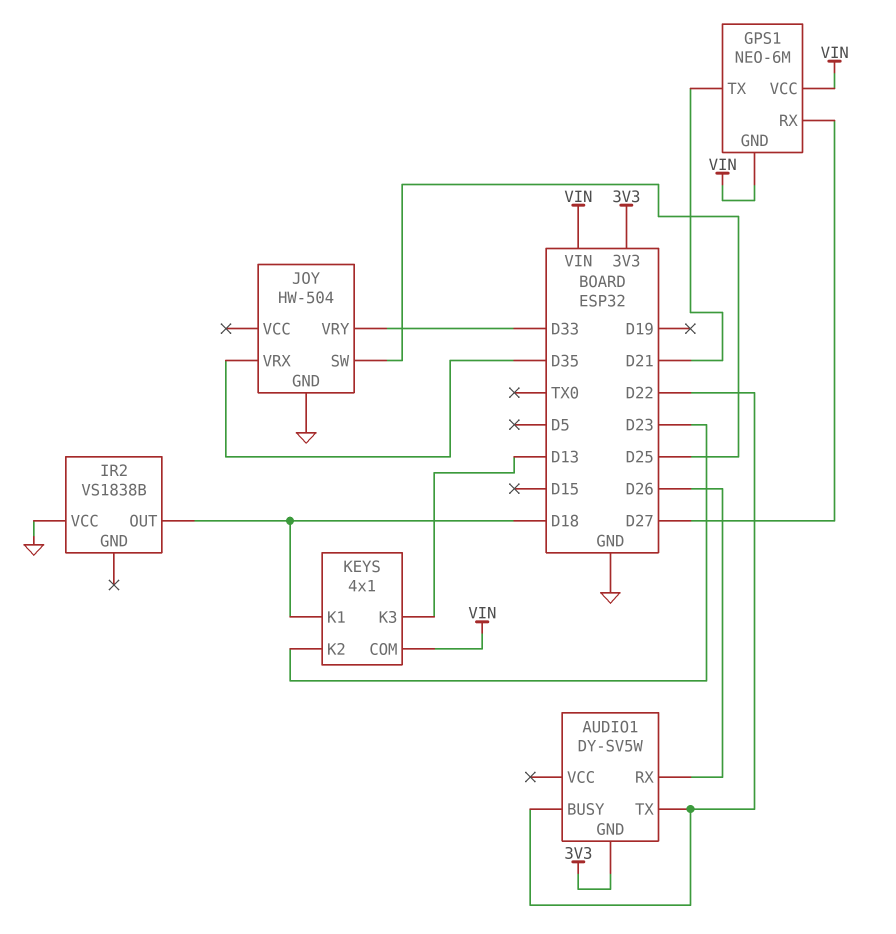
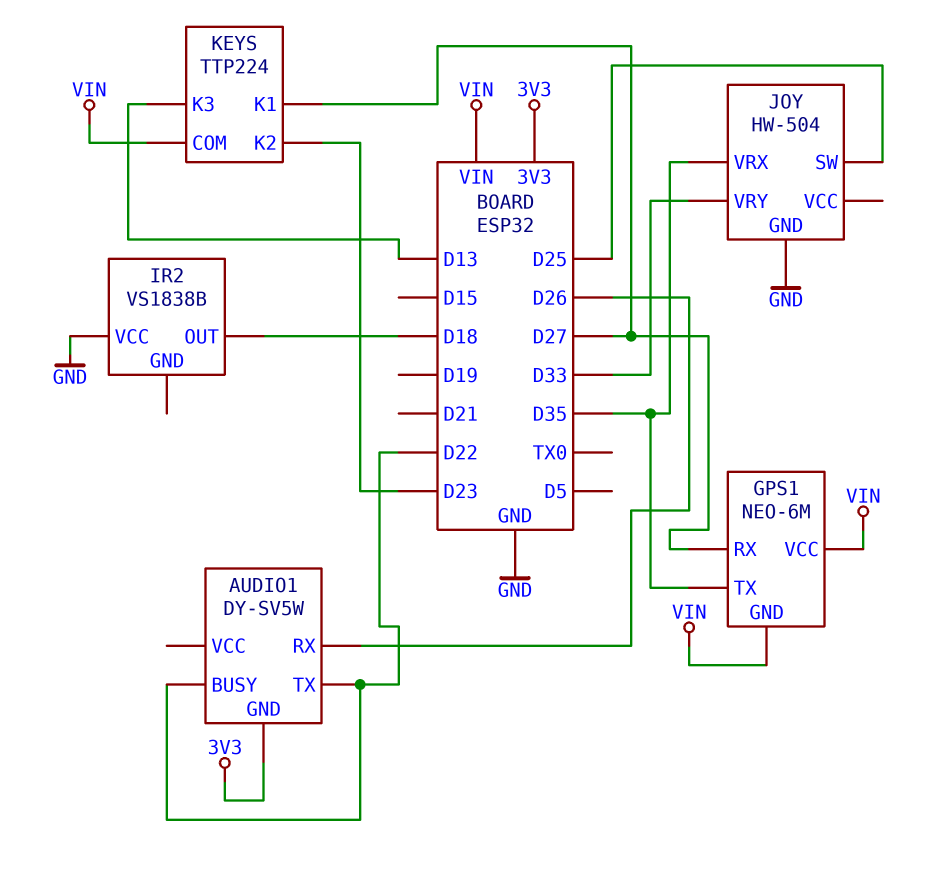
GPS1 pin TX: D21 -> D35
KEYS: 4x1 -> TTP224
KEYS pin K1: D18 -> D27

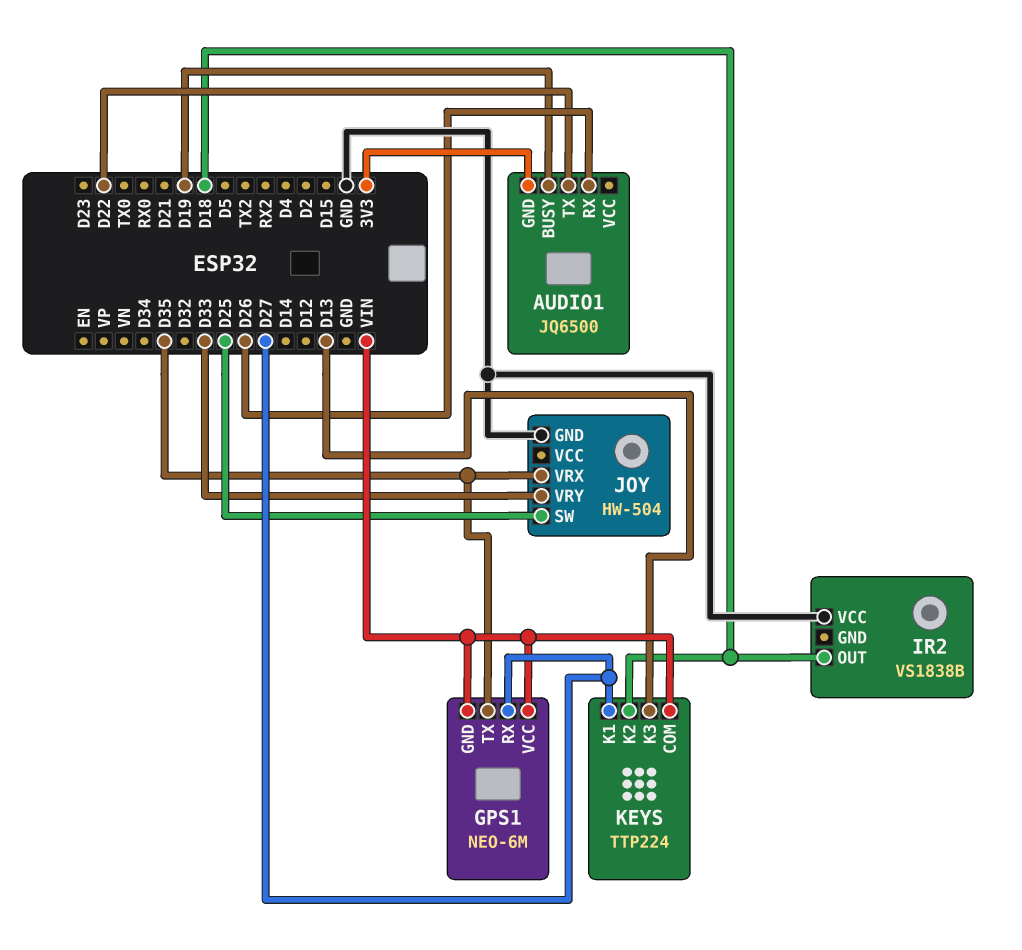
AUDIO1: DY-SV5W -> JQ6500
AUDIO1 pin BUSY: D22 -> D19
KEYS pin K2: D23 -> D18

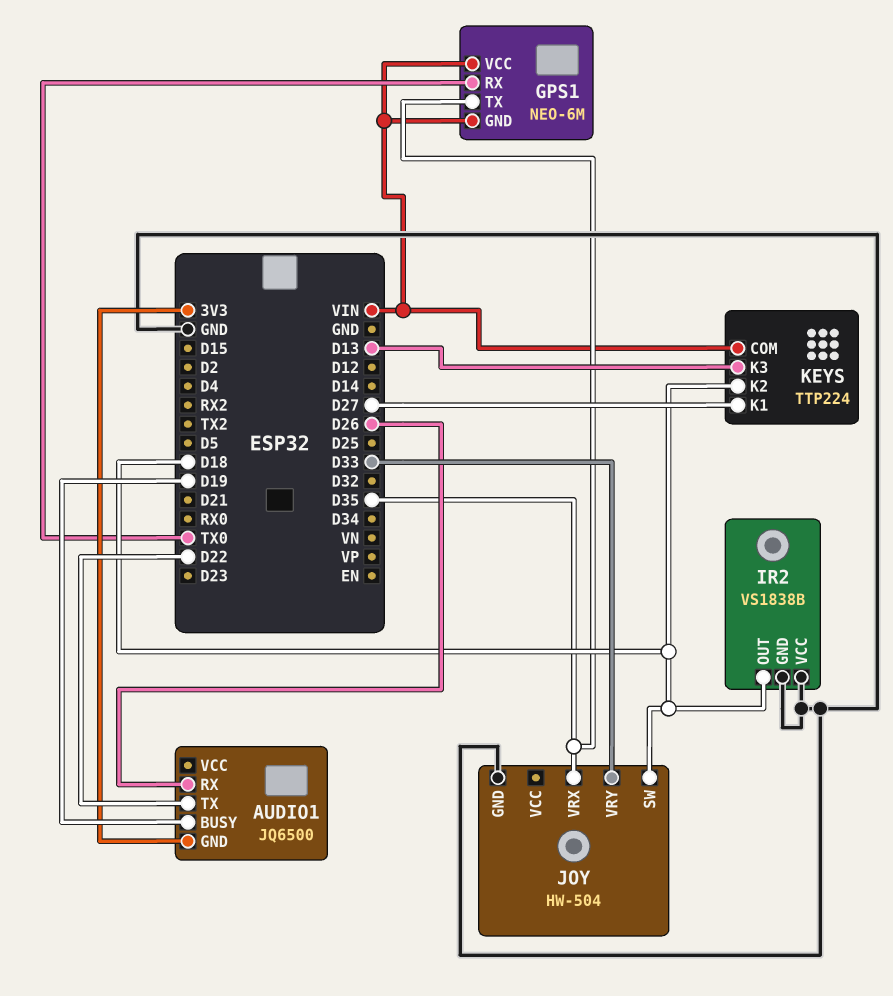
GPS1 pin RX: D27 -> TX0
IR2 pin GND: none -> GND
JOY pin SW: D25 -> D18

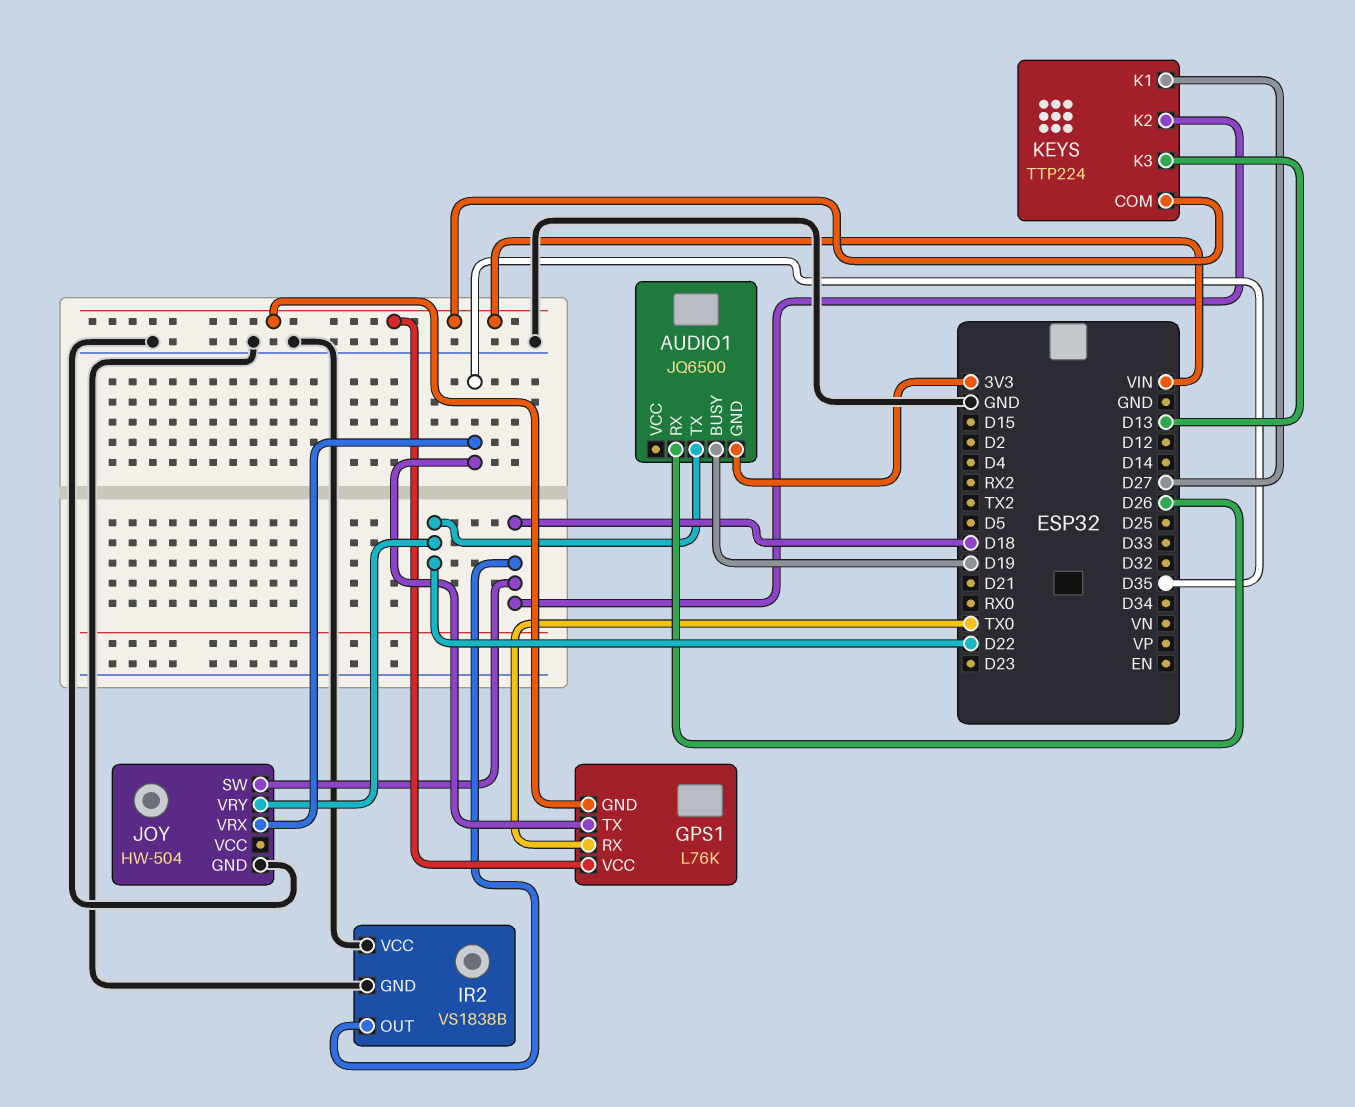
GPS1: NEO-6M -> L76K
JOY pin VRY: D33 -> D22

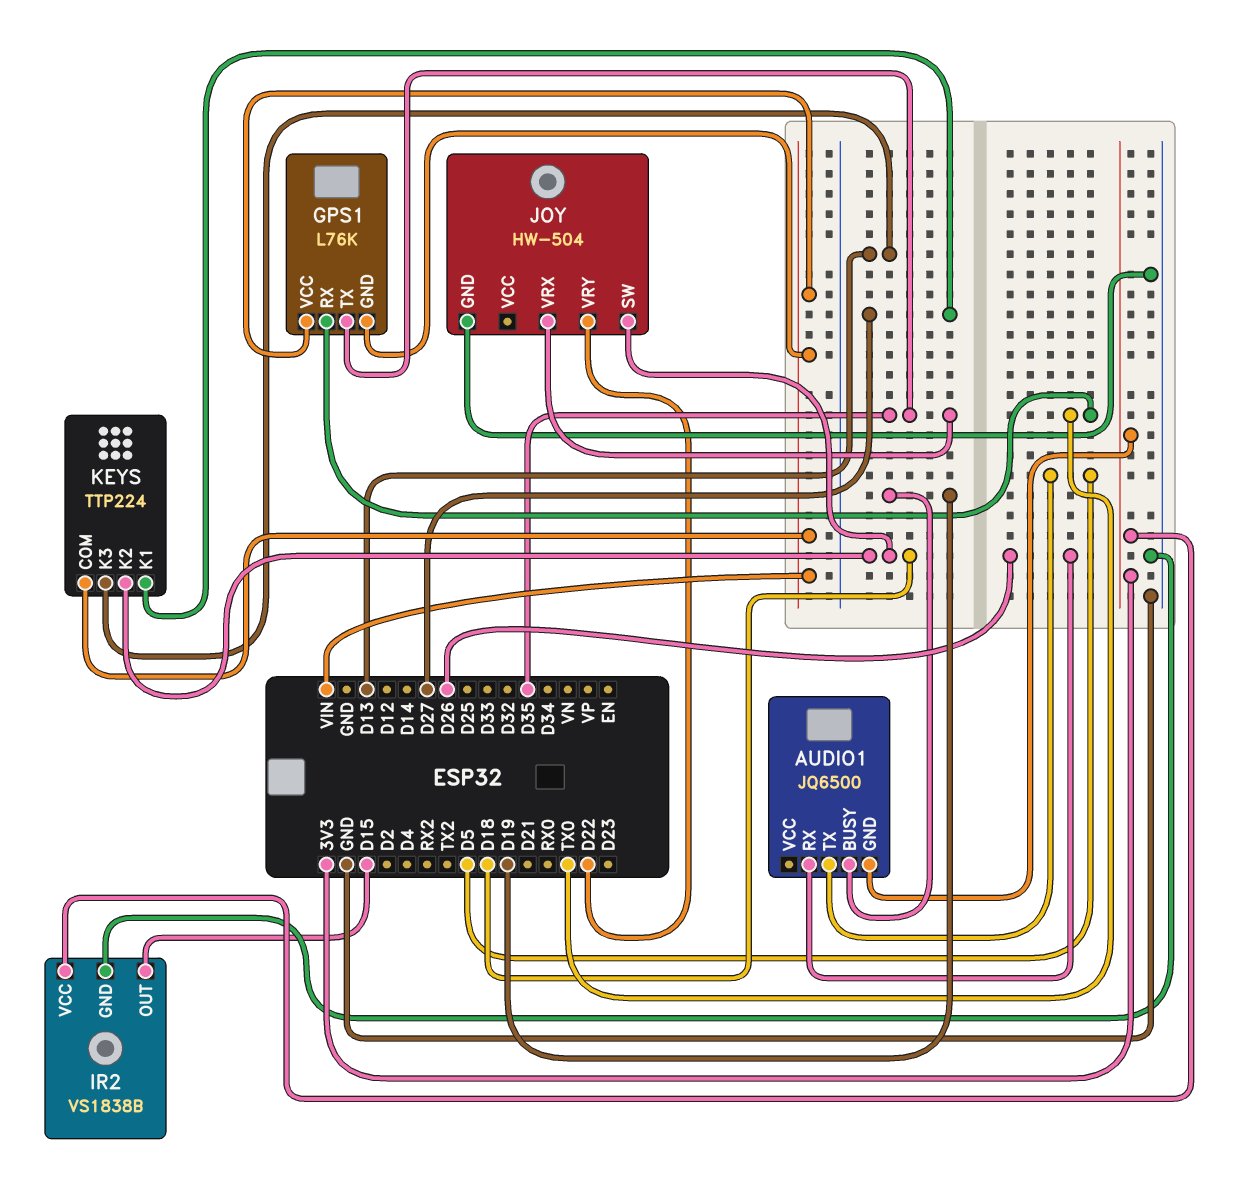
AUDIO1 pin TX: D22 -> D5
IR2 pin OUT: D18 -> D15
IR2 pin VCC: GND -> 3V3

